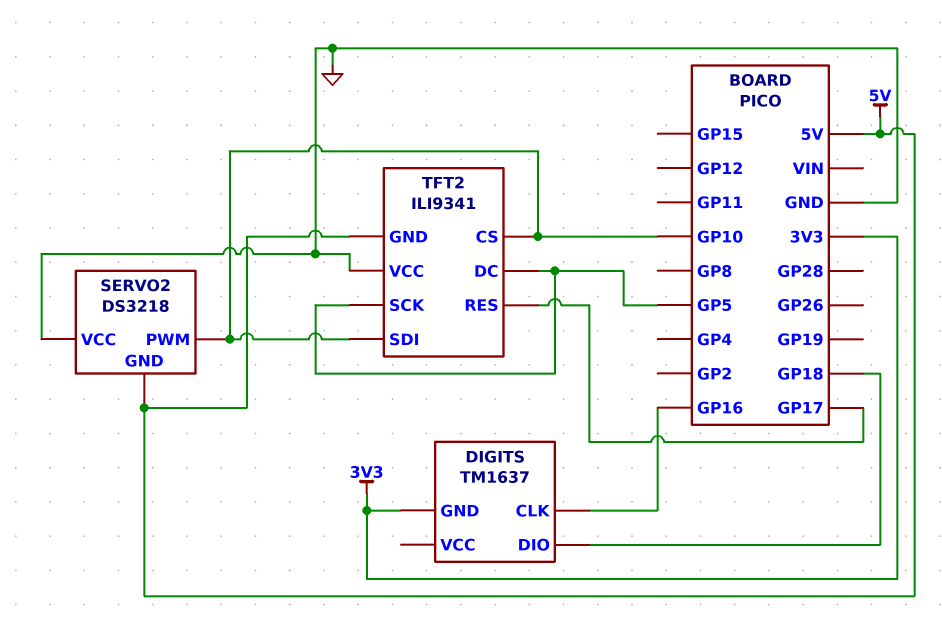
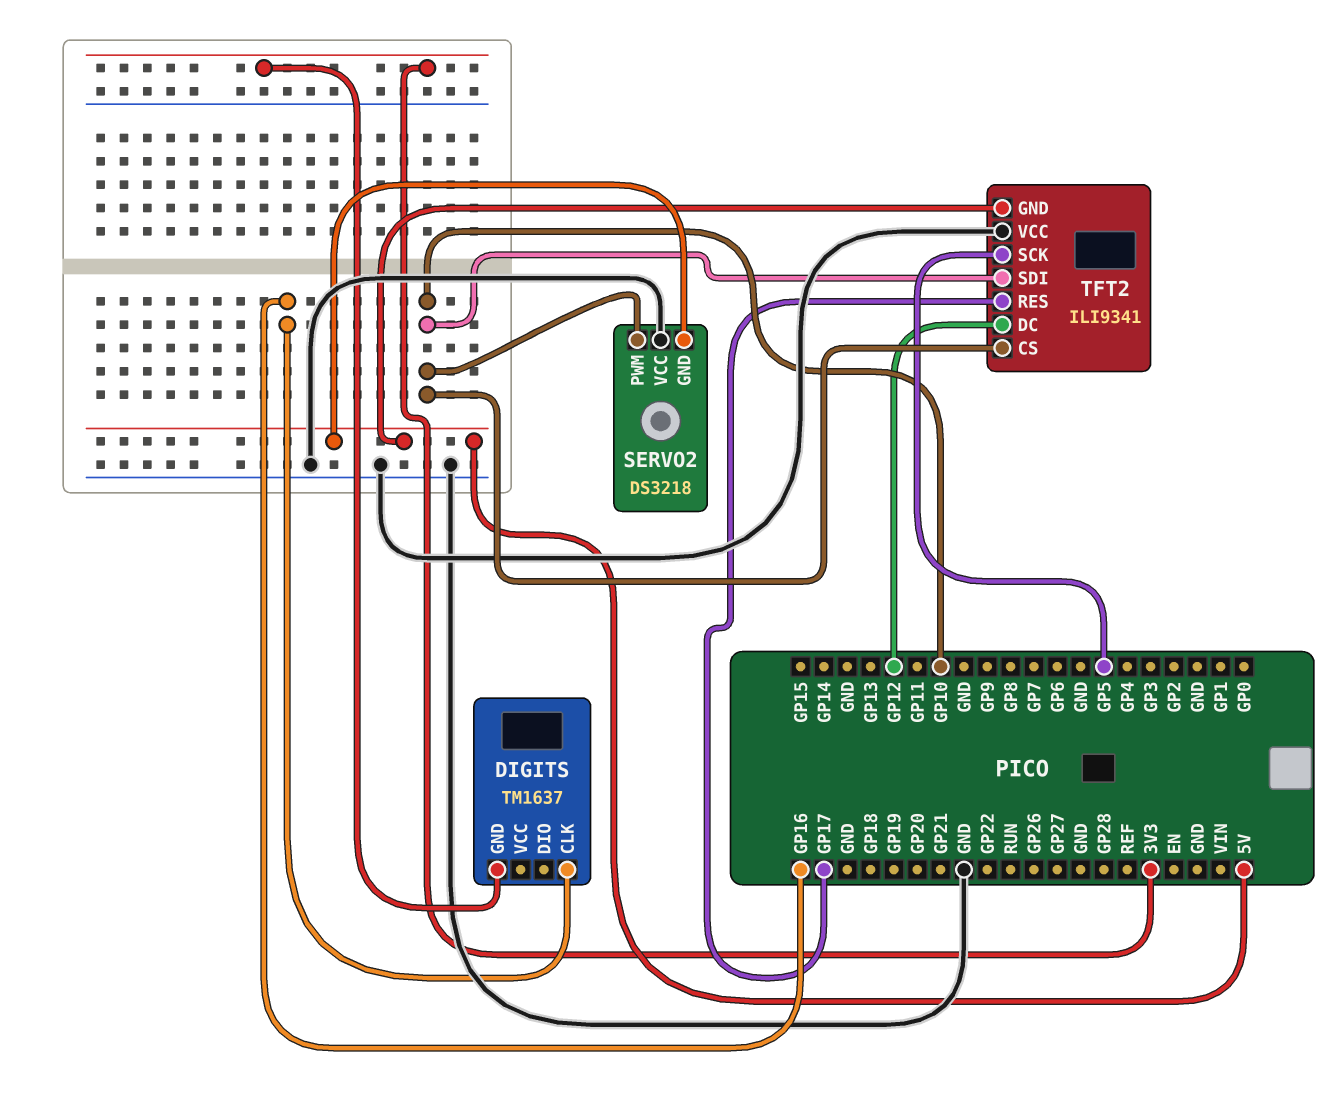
DIGITS pin DIO: GP18 -> none
TFT2 pin DC: GP5 -> GP12

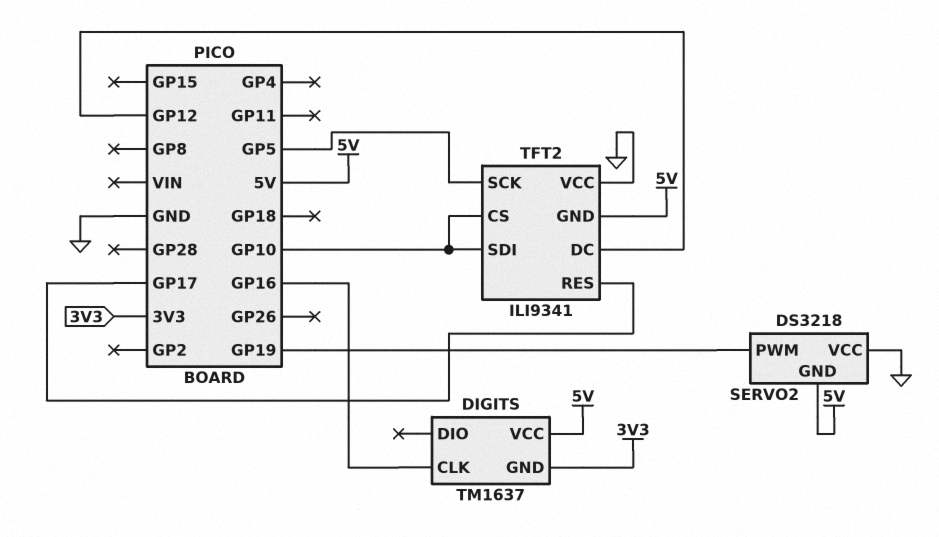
DIGITS pin VCC: none -> 5V
SERVO2 pin PWM: GP10 -> GP19

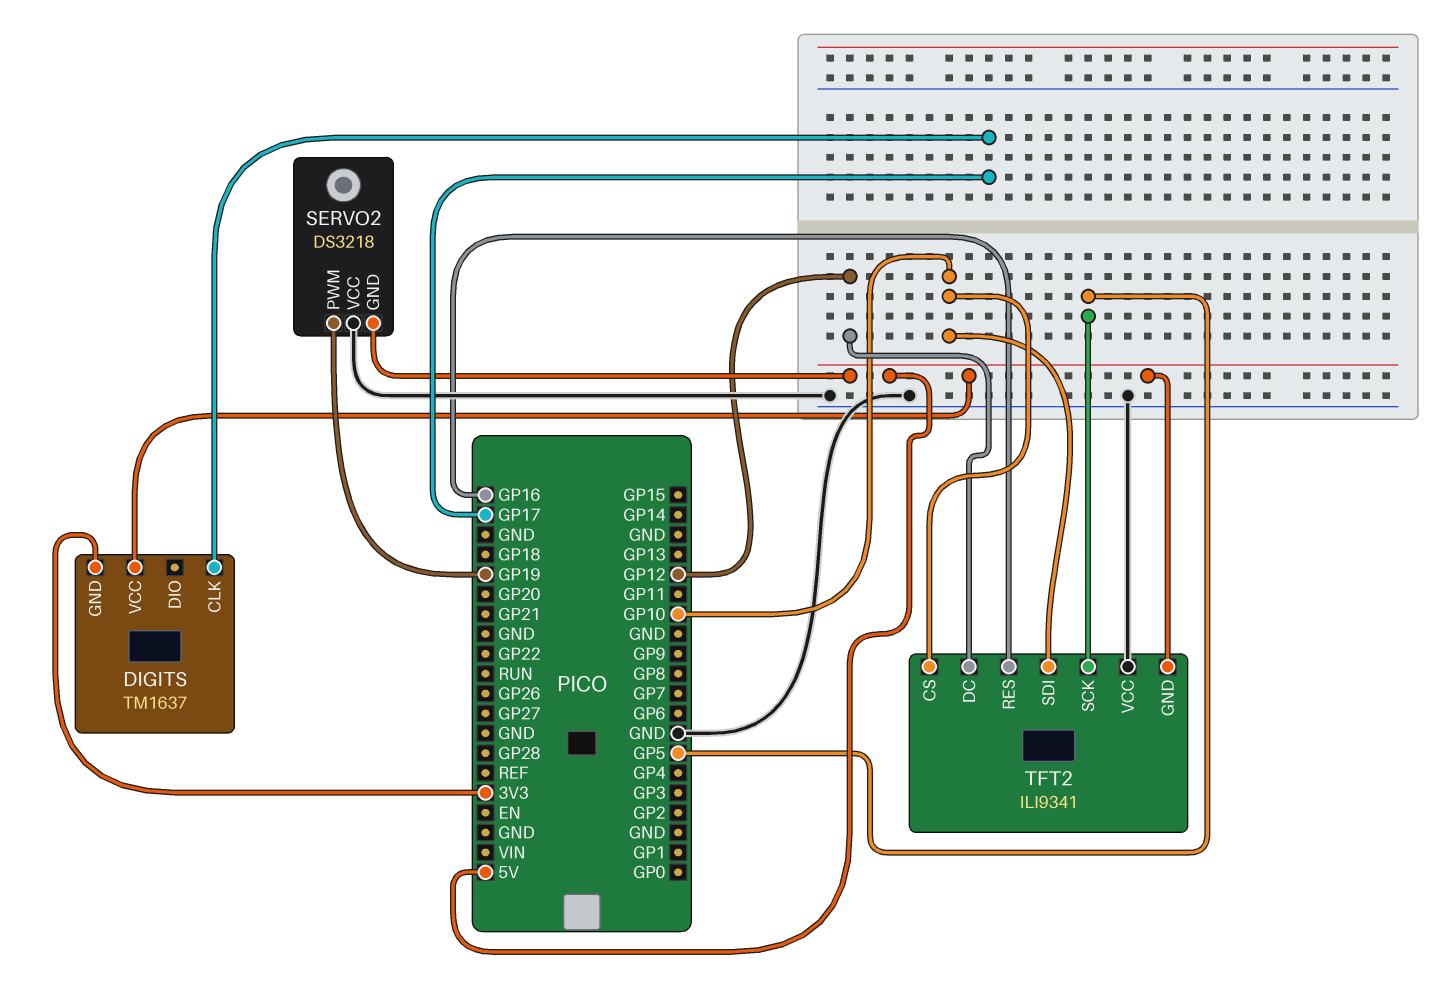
DIGITS pin CLK: GP16 -> GP17
TFT2 pin RES: GP17 -> GP16

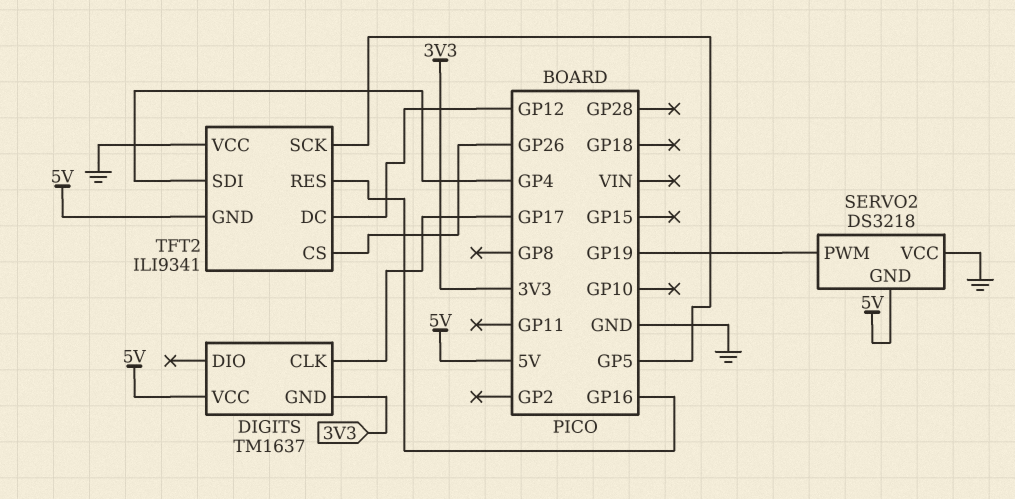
TFT2 pin CS: GP10 -> GP26
TFT2 pin SDI: GP10 -> GP4

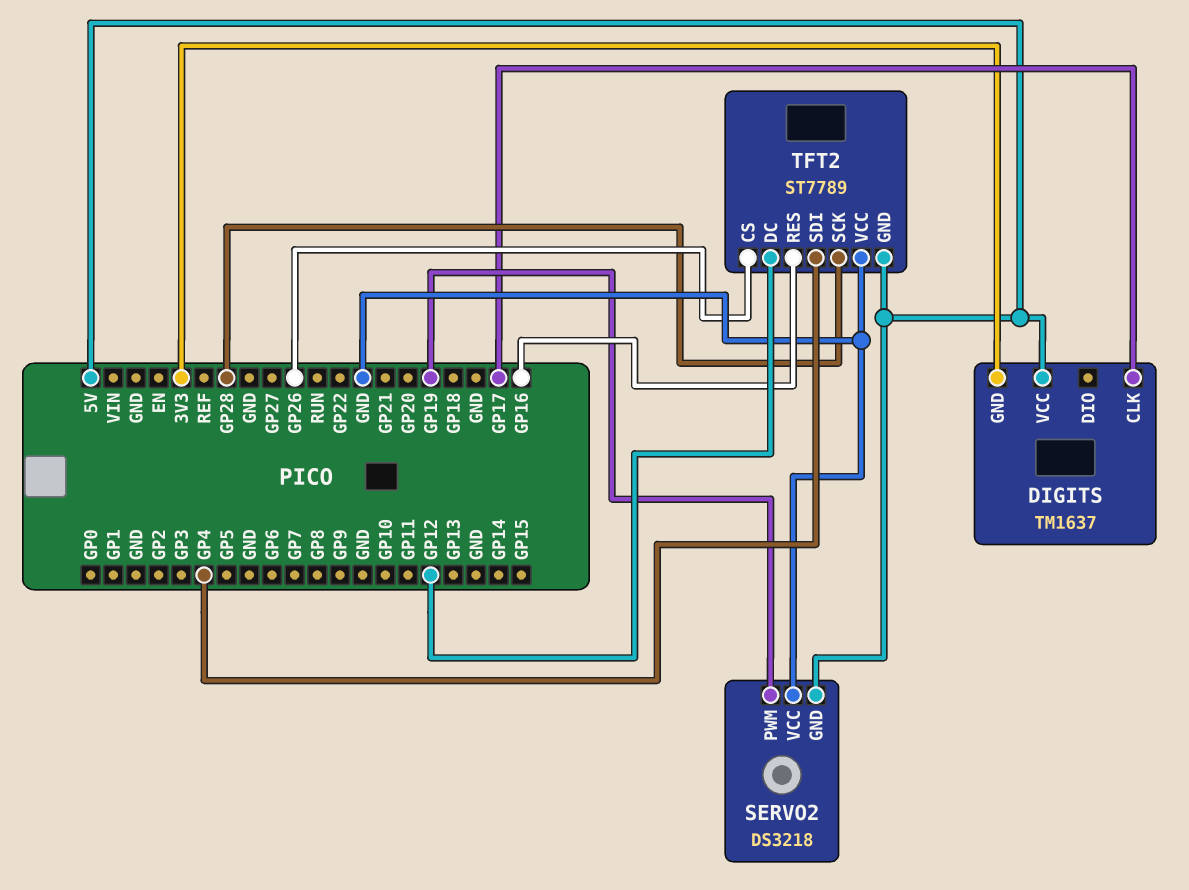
TFT2: ILI9341 -> ST7789
TFT2 pin SCK: GP5 -> GP28

